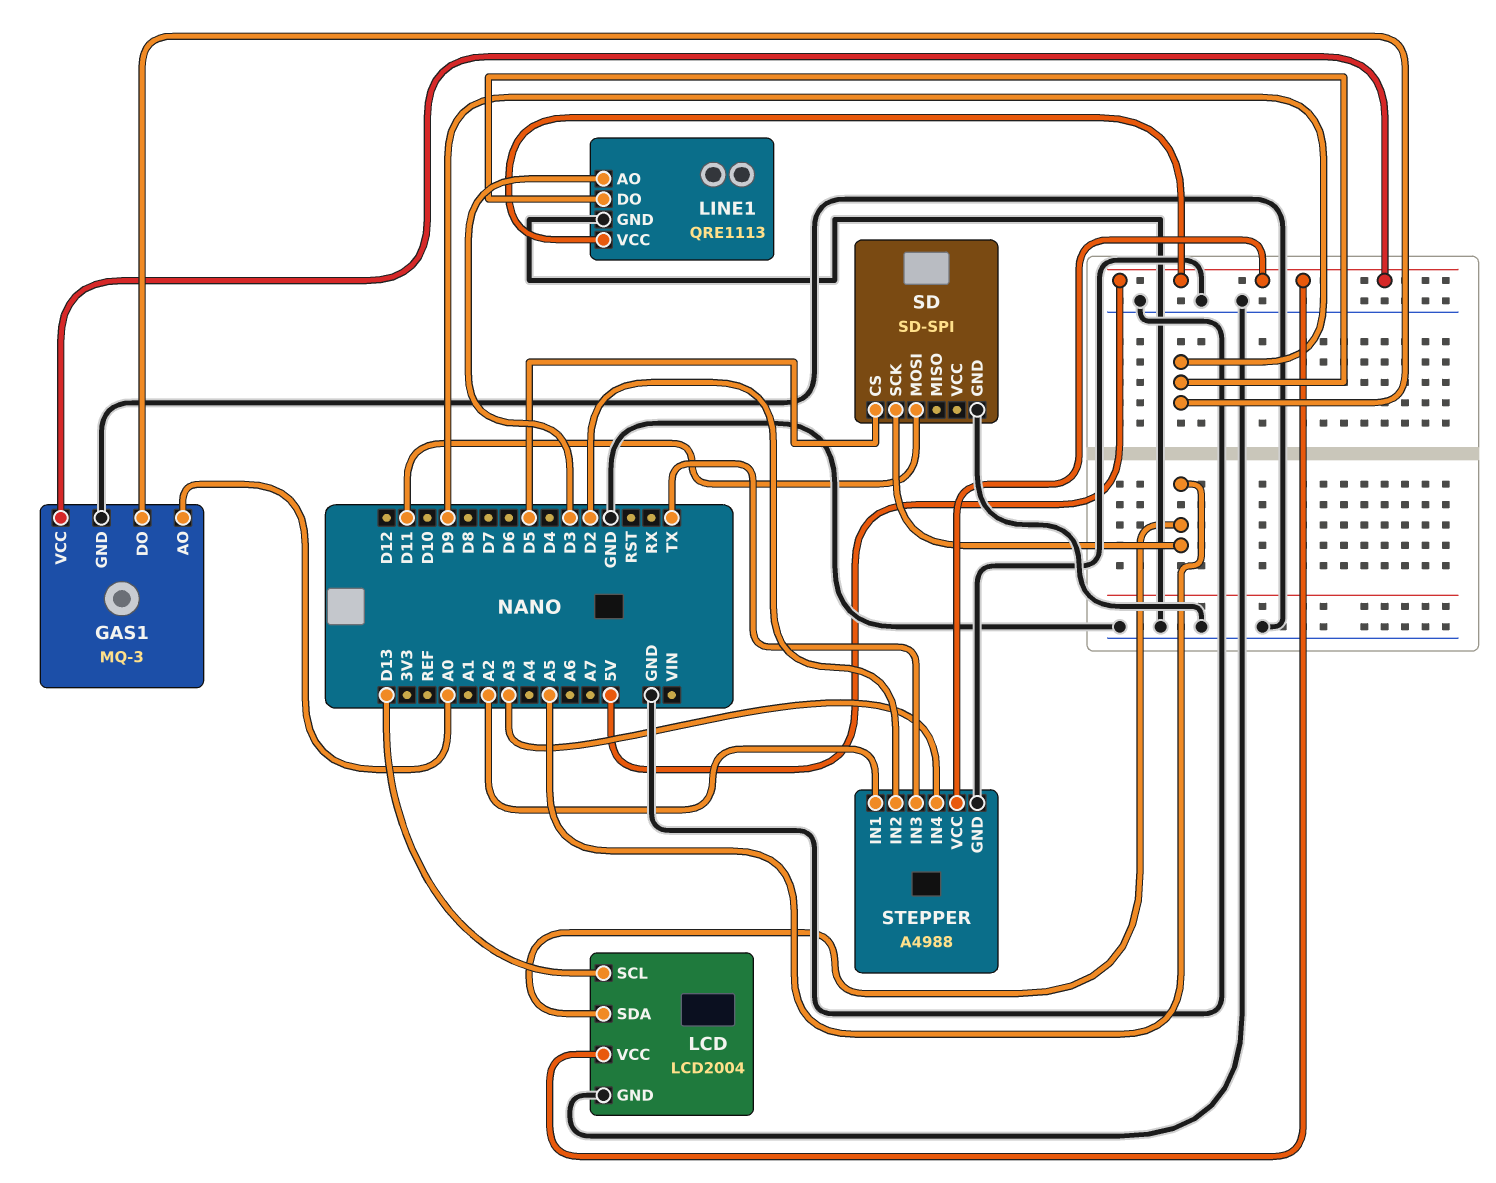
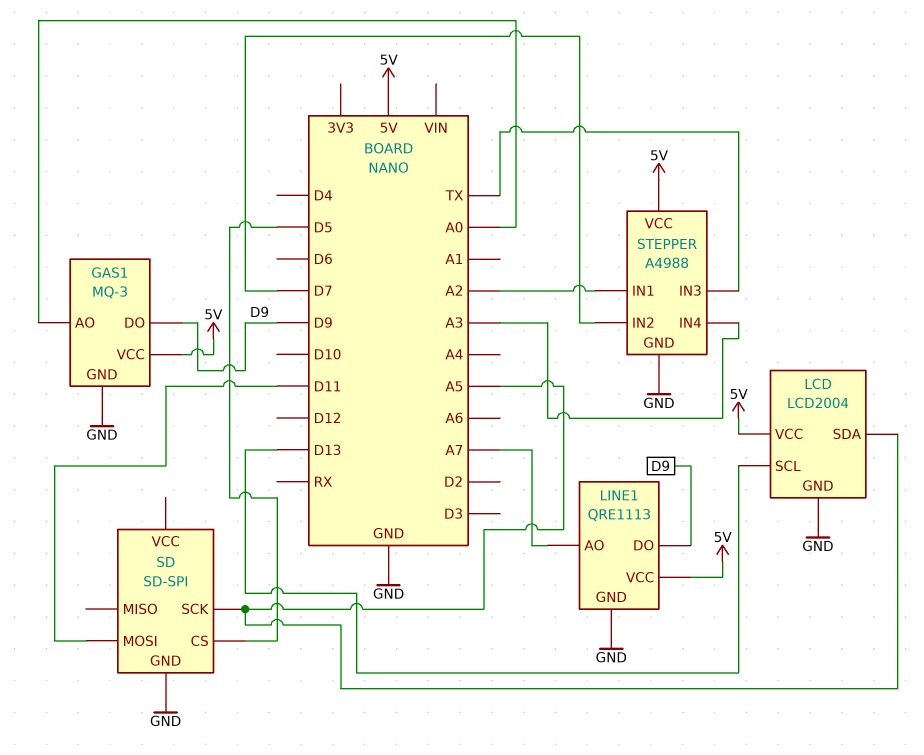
LINE1 pin AO: D3 -> A7
STEPPER pin IN2: D2 -> D7

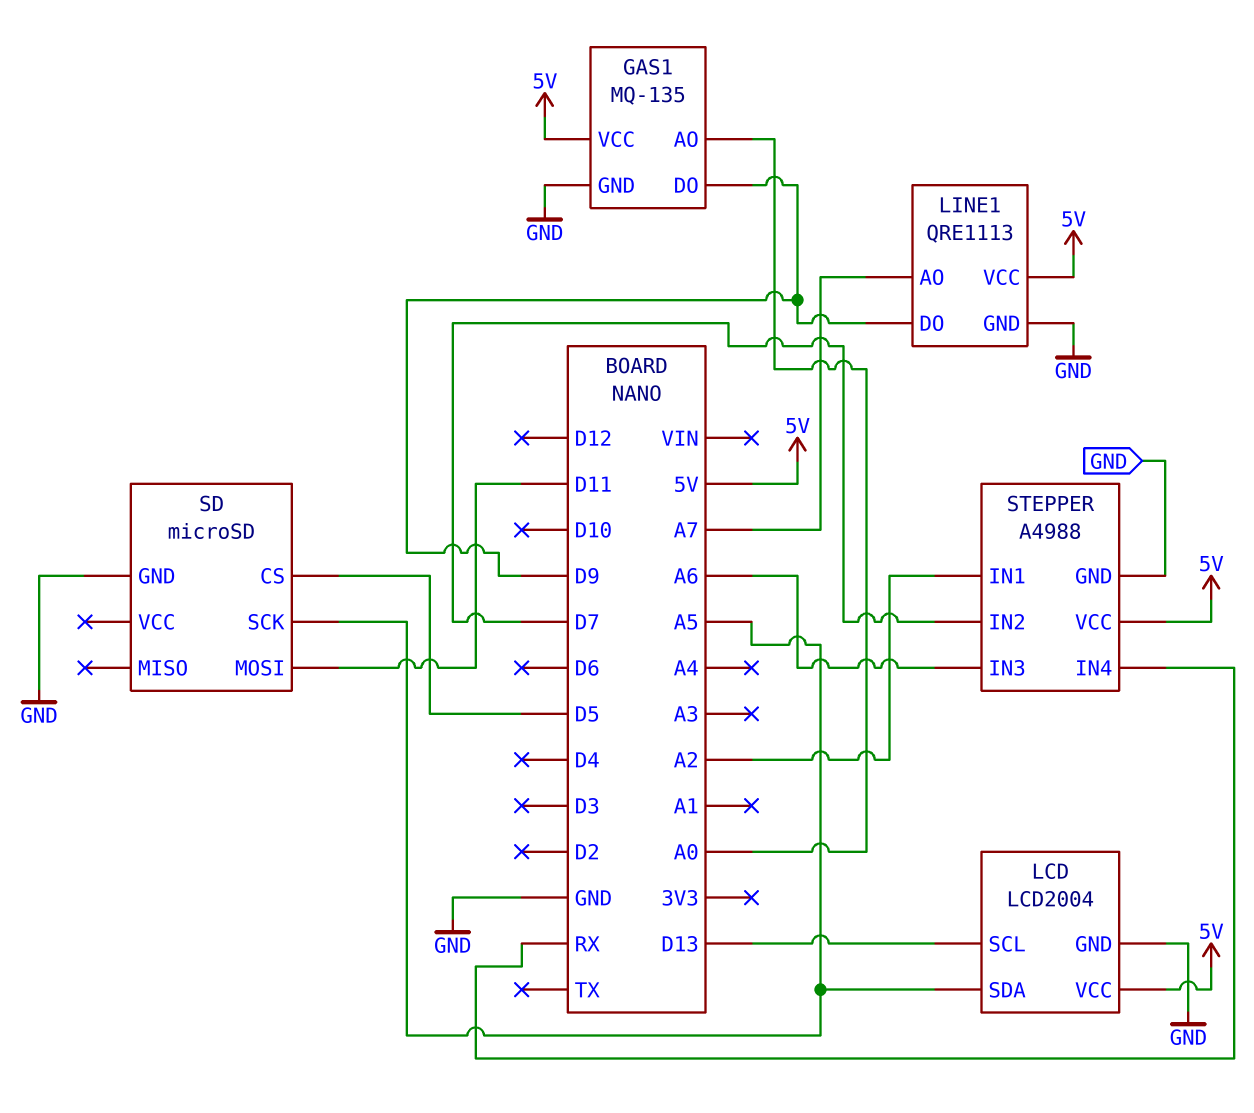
GAS1: MQ-3 -> MQ-135
SD: SD-SPI -> microSD
STEPPER pin IN3: TX -> A6
STEPPER pin IN4: A3 -> RX

